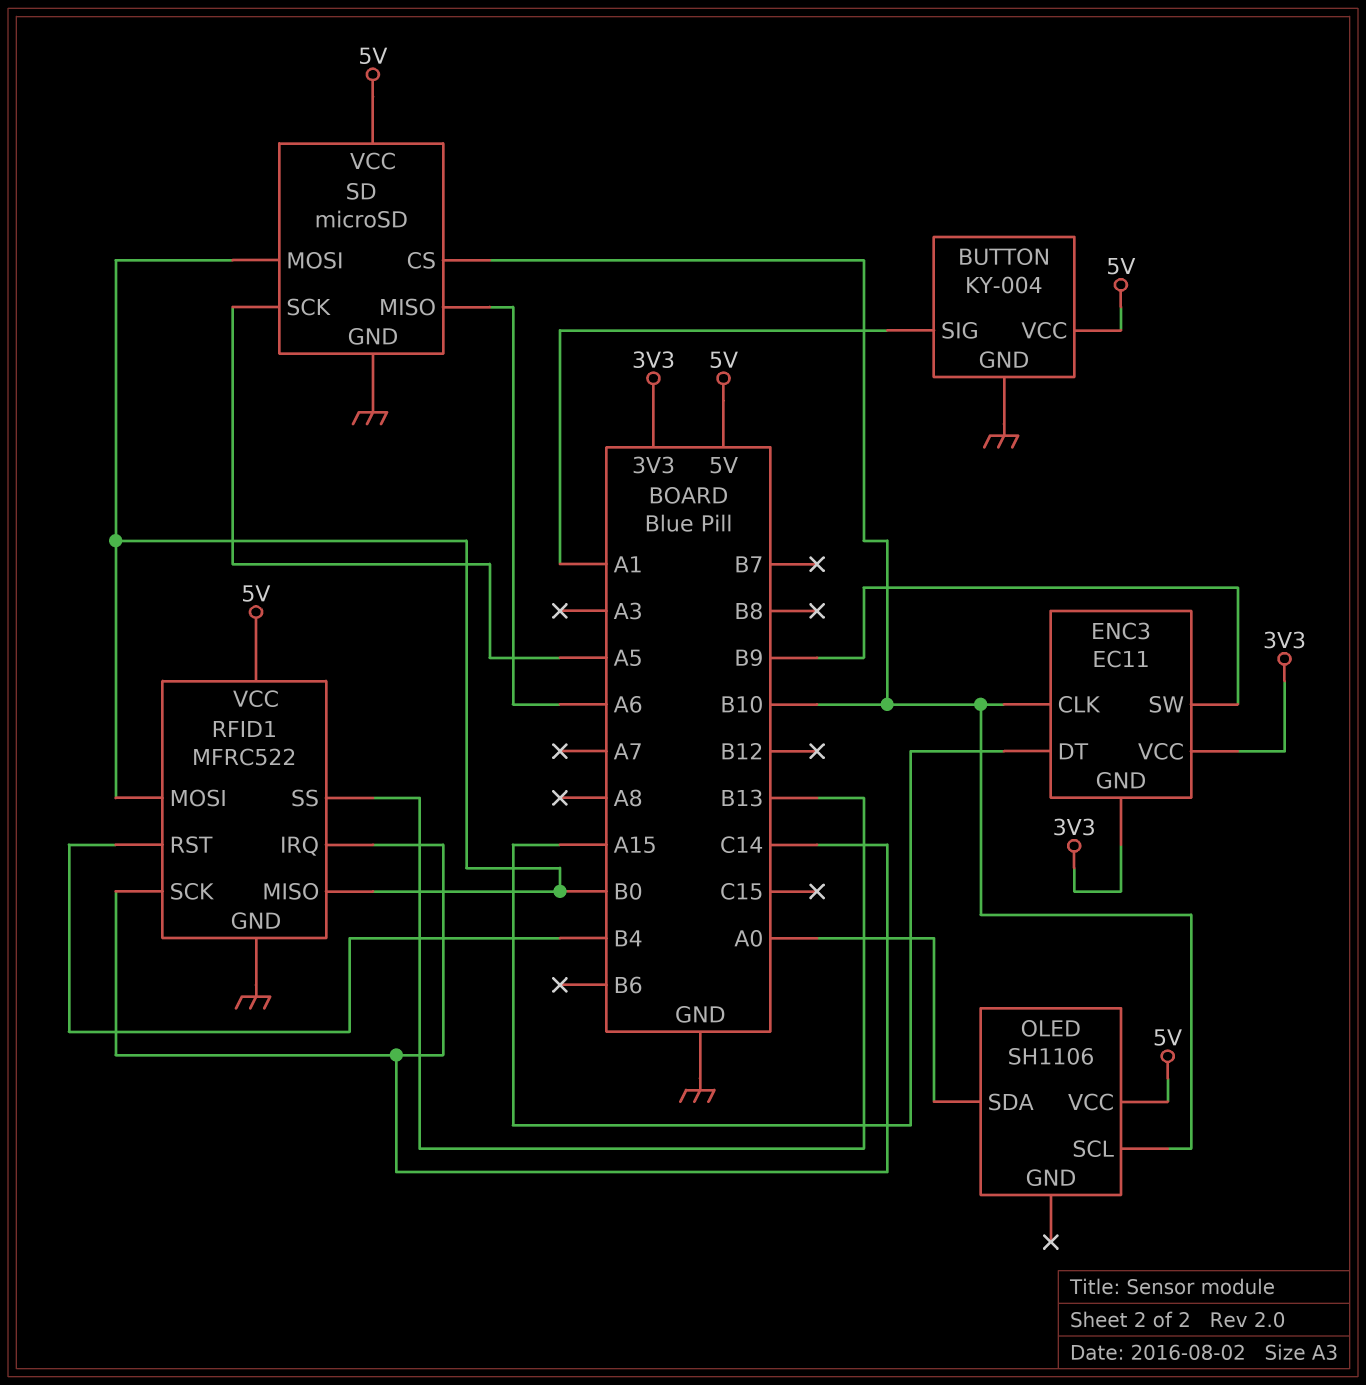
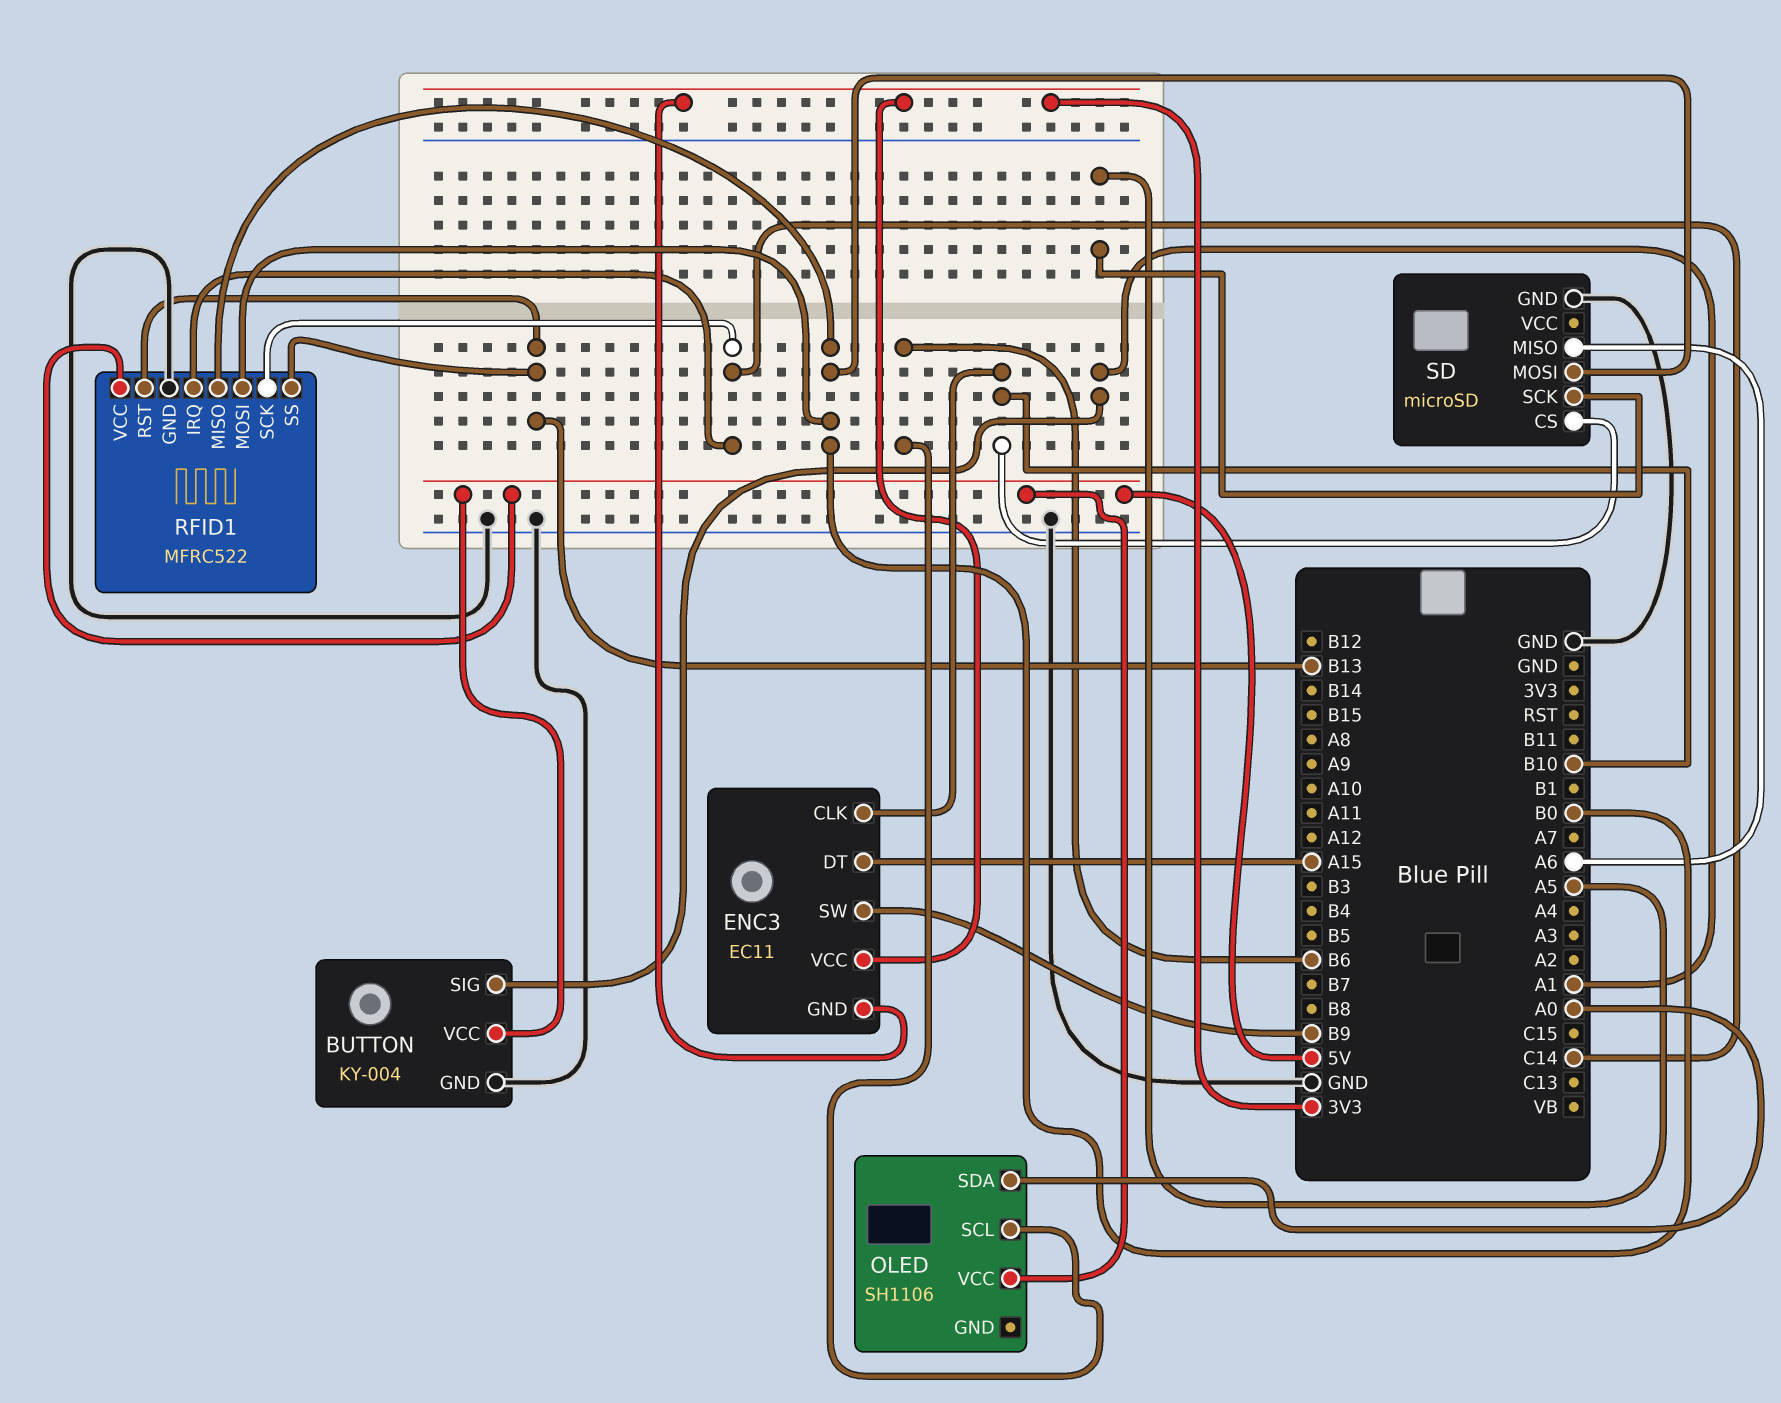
OLED pin SCL: B10 -> B6
RFID1 pin RST: B4 -> B13
SD pin VCC: 5V -> none

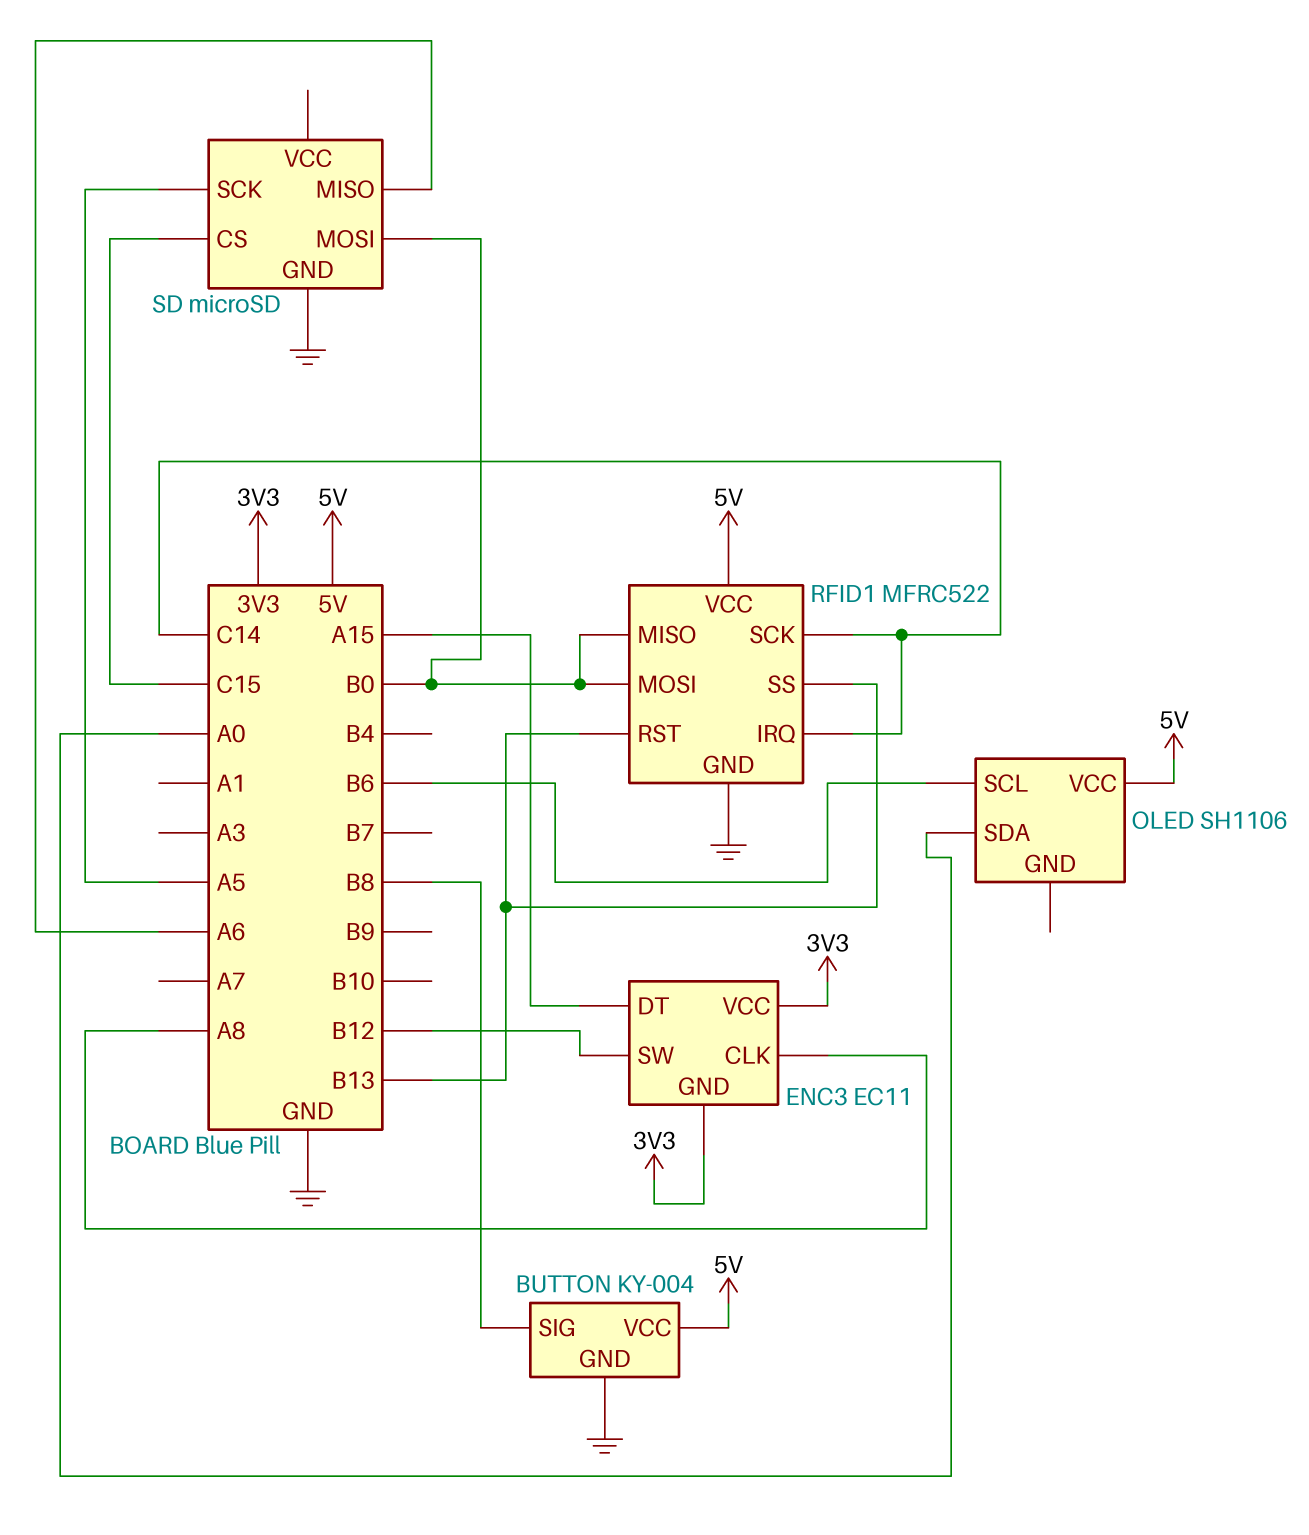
BUTTON pin SIG: A1 -> B8
ENC3 pin CLK: B10 -> A8
ENC3 pin SW: B9 -> B12
SD pin CS: B10 -> C15

